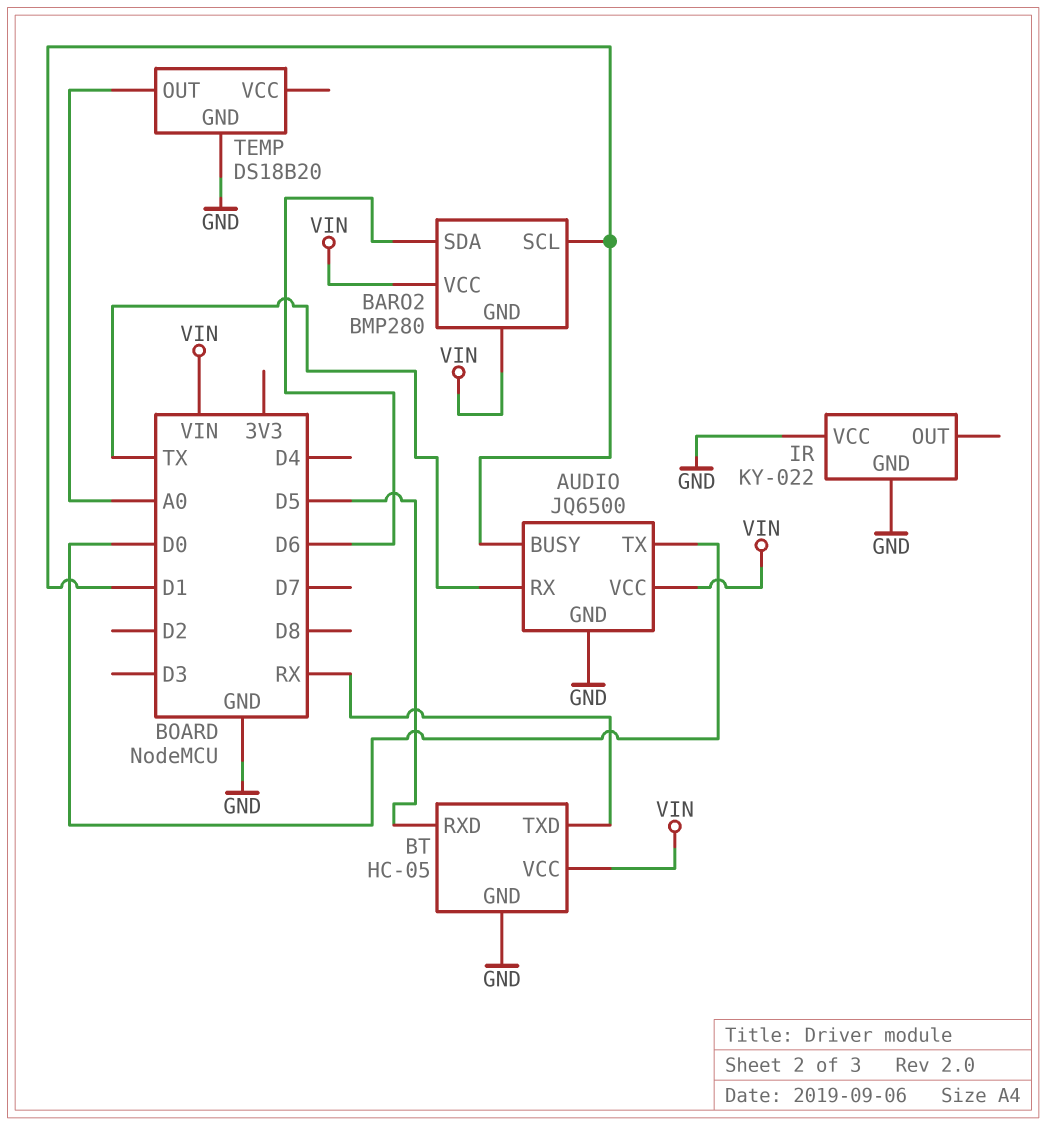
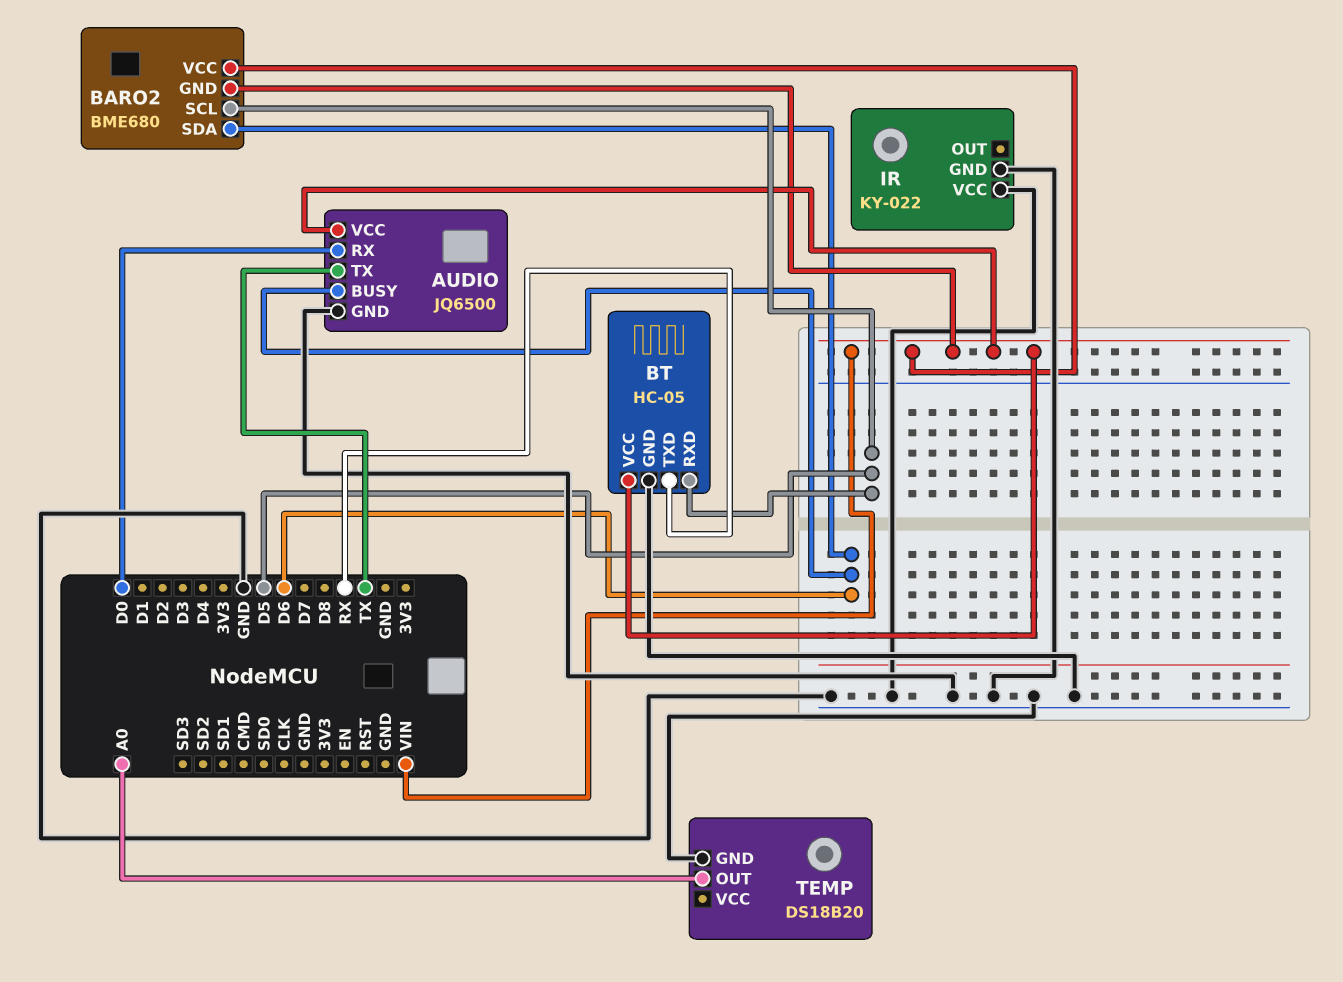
AUDIO pin BUSY: D1 -> D6
AUDIO pin RX: TX -> D0
AUDIO pin TX: D0 -> TX
BARO2: BMP280 -> BME680
BARO2 pin SCL: D1 -> D5

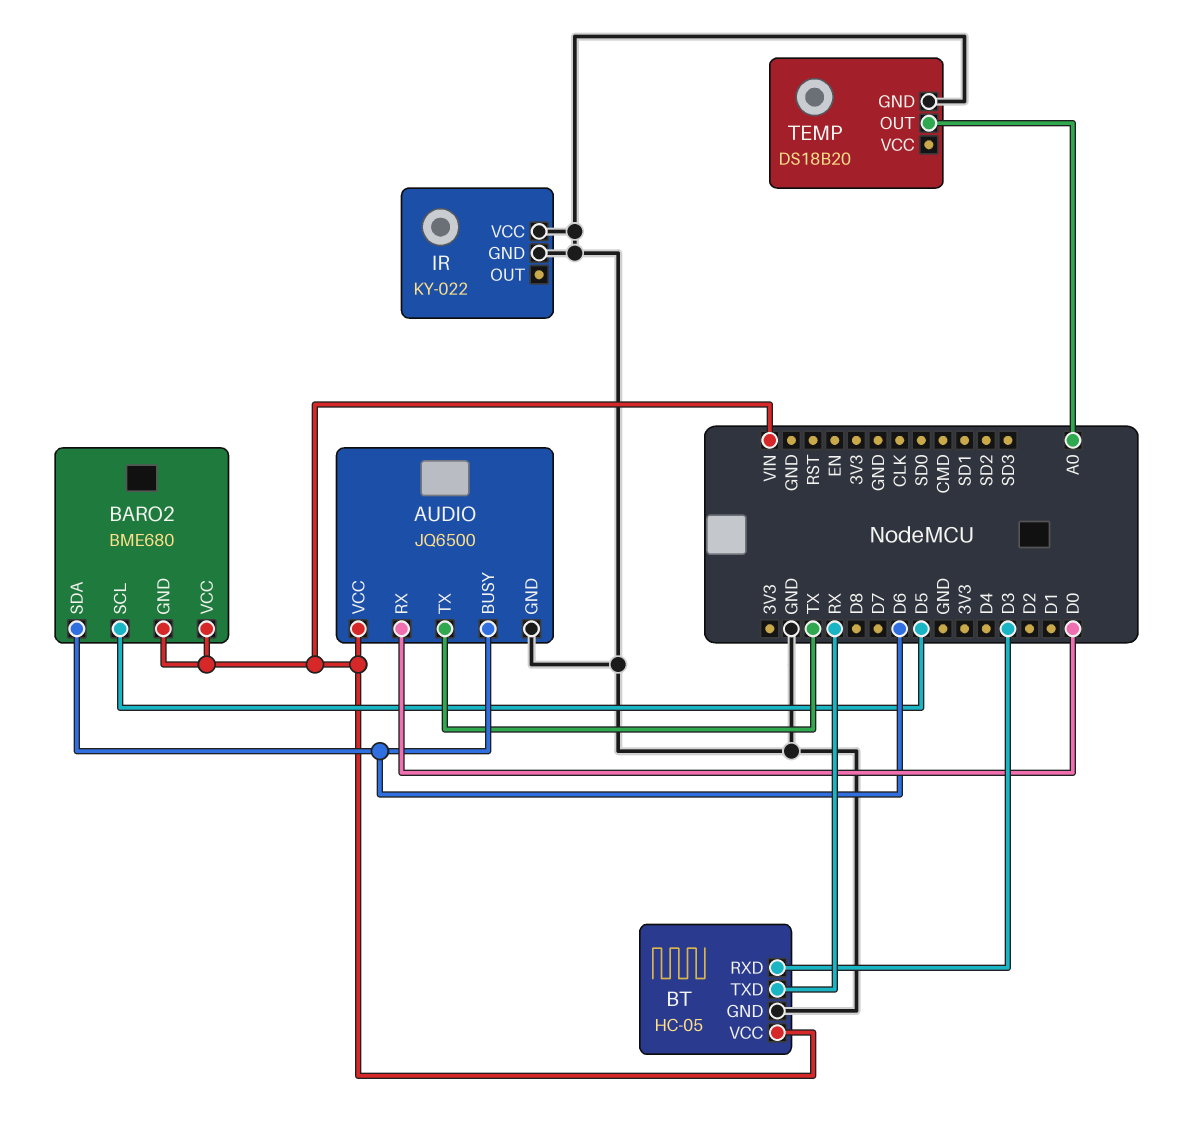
BT pin RXD: D5 -> D3

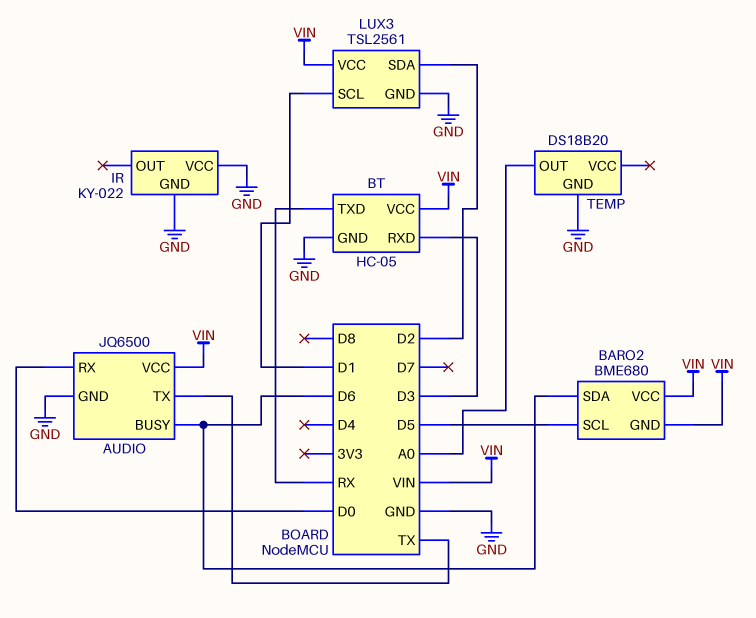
LUX3: none -> TSL2561
LUX3 pin GND: none -> GND
LUX3 pin SCL: none -> D1
LUX3 pin SDA: none -> D2
LUX3 pin VCC: none -> VIN

